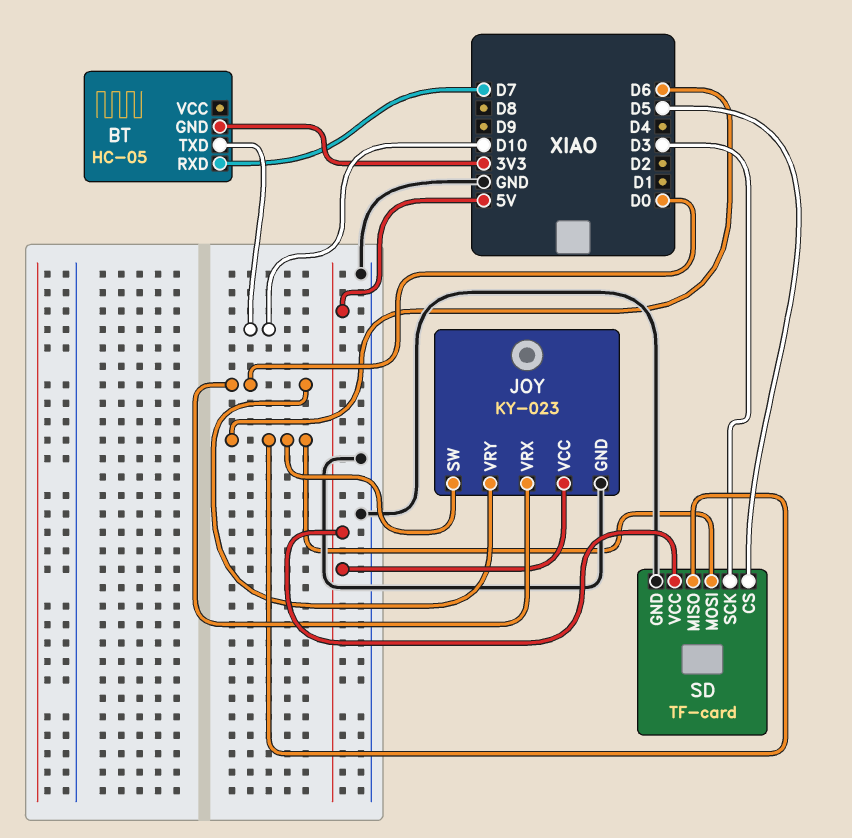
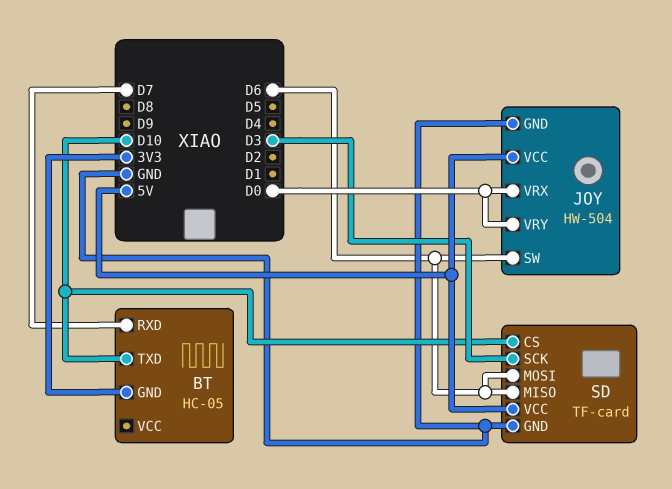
JOY: KY-023 -> HW-504
SD pin CS: D5 -> D10

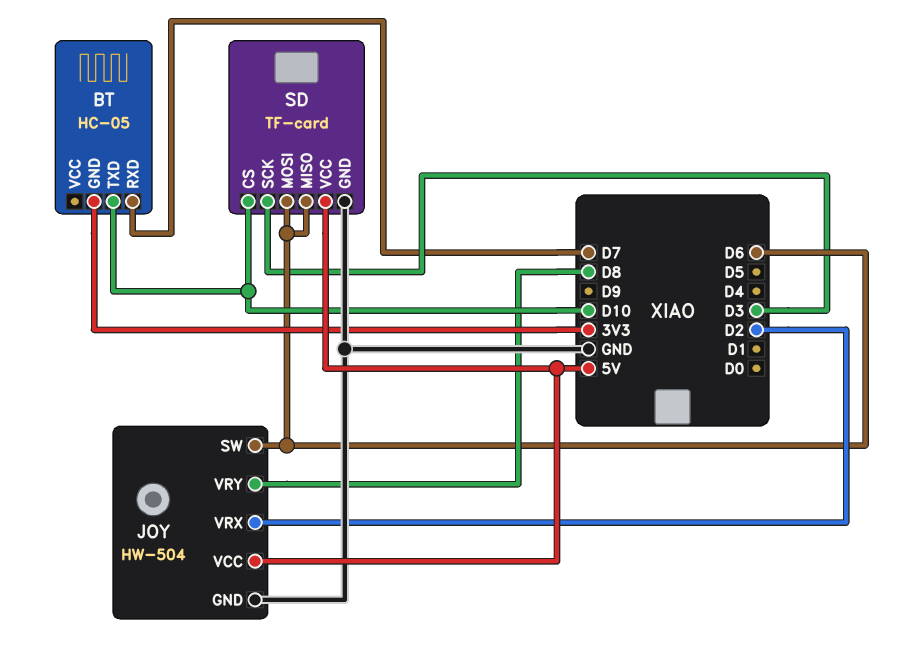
JOY pin VRX: D0 -> D2
JOY pin VRY: D0 -> D8

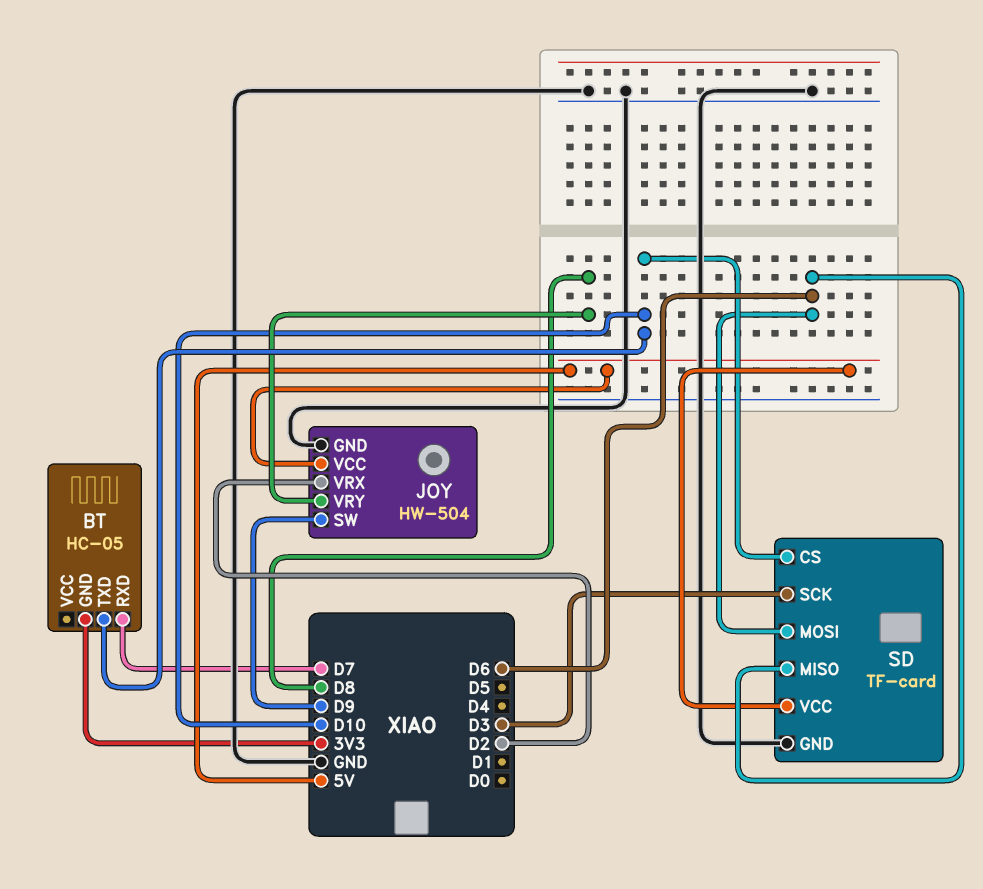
JOY pin SW: D6 -> D9

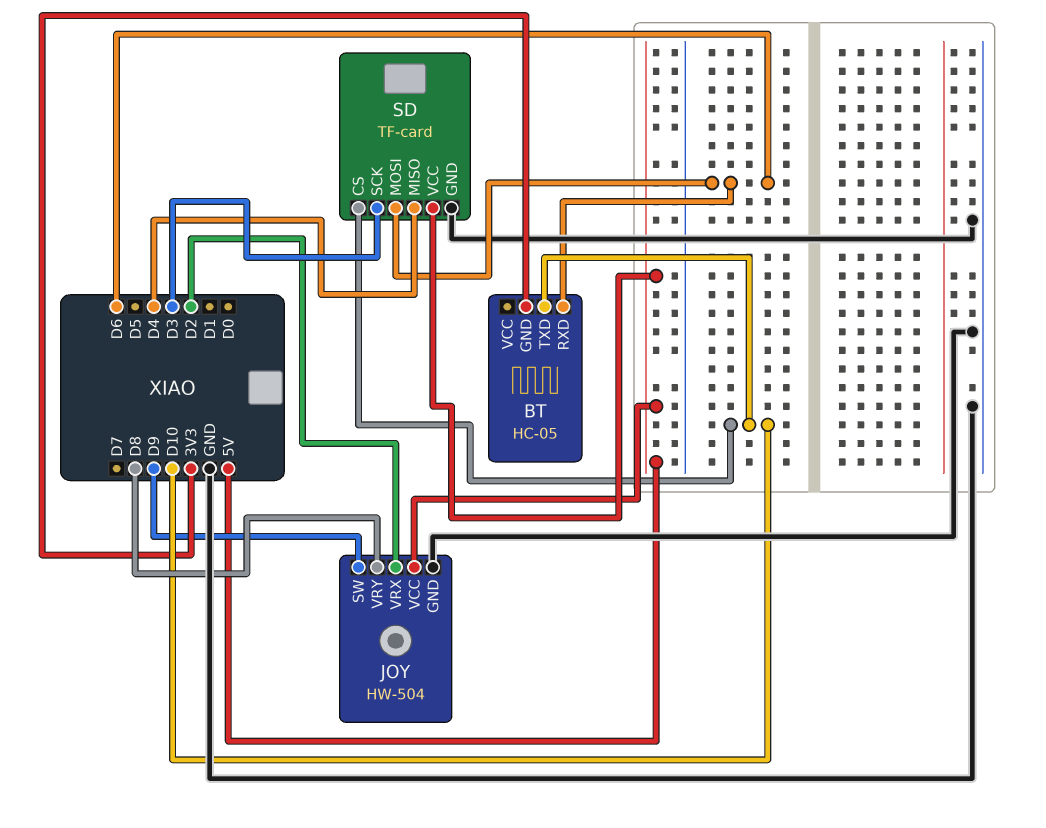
BT pin RXD: D7 -> D6
SD pin MISO: D6 -> D4

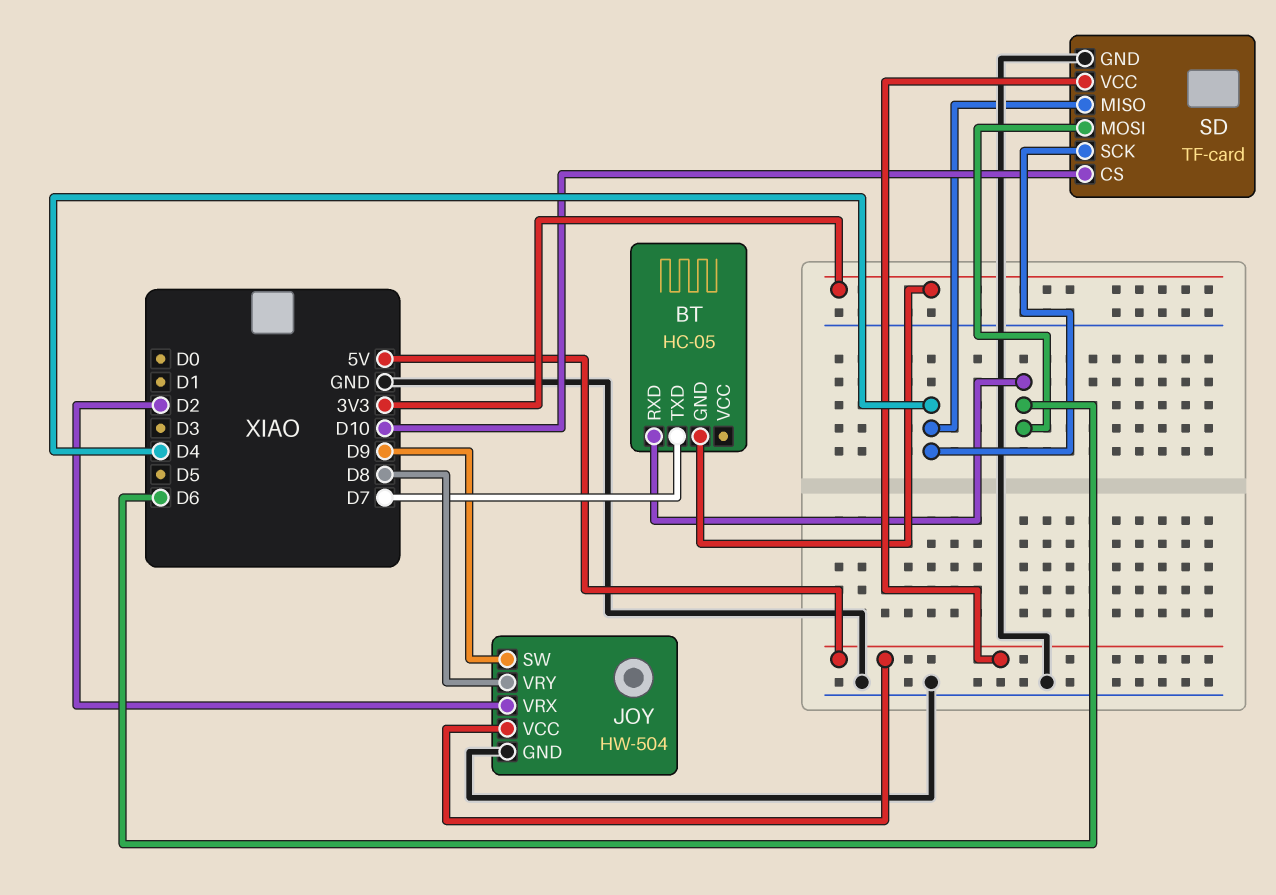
BT pin TXD: D10 -> D7
SD pin SCK: D3 -> D4

